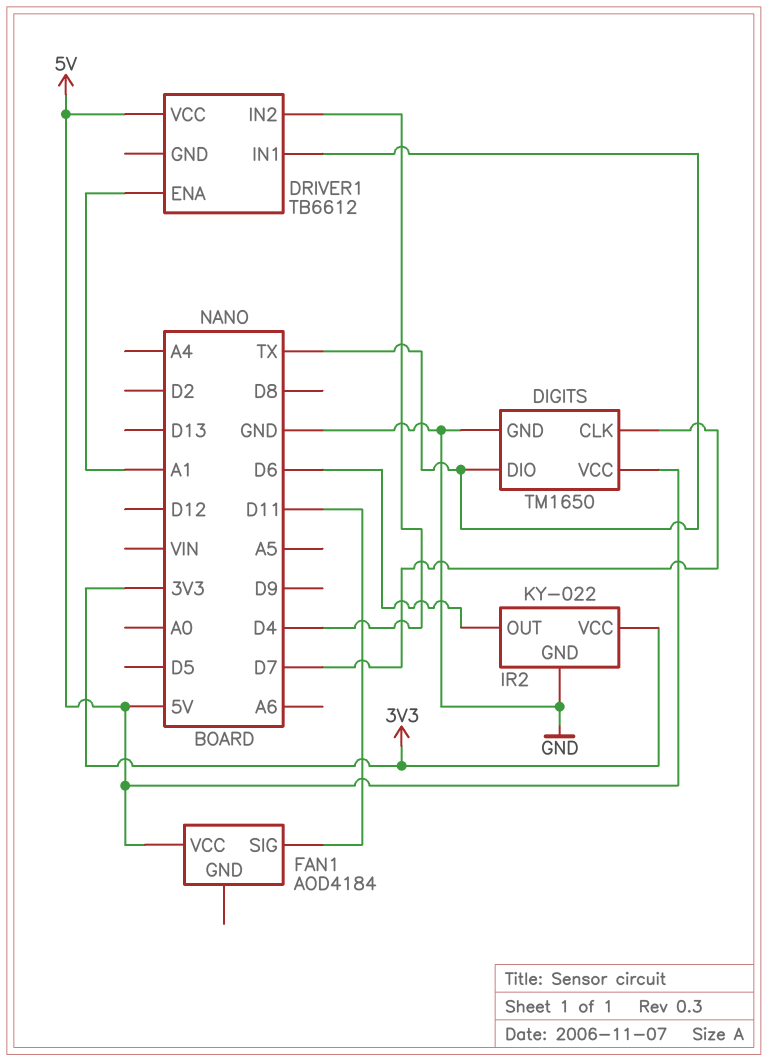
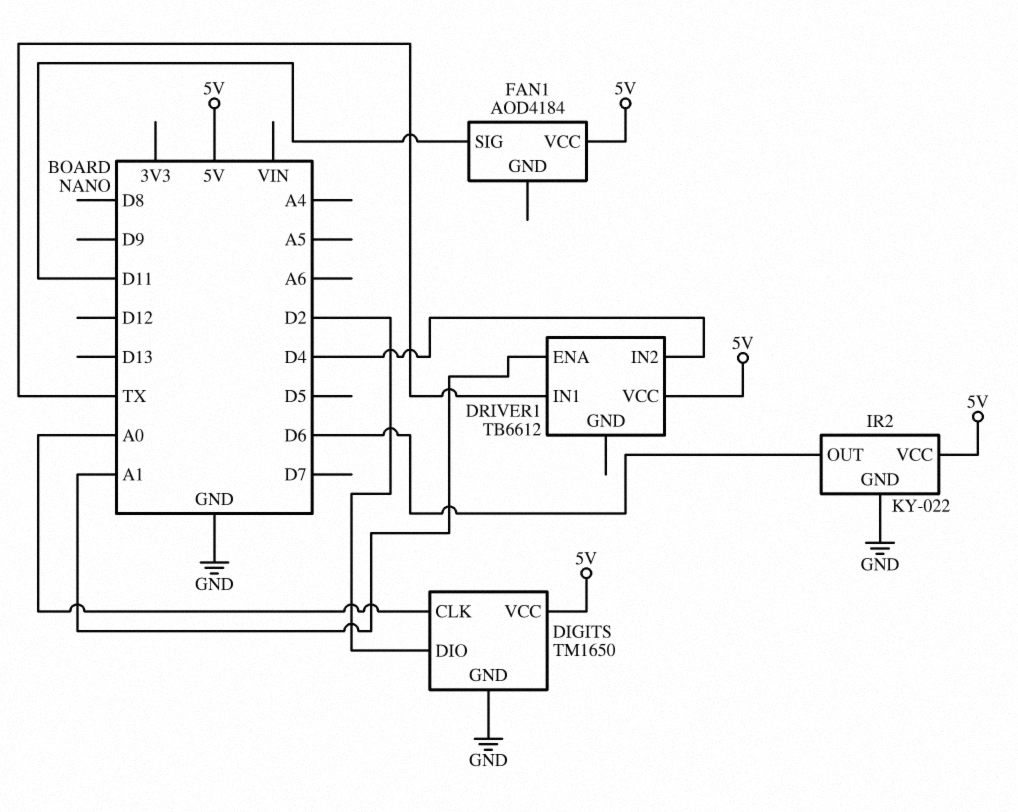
DIGITS pin CLK: D7 -> A0
DIGITS pin DIO: TX -> D2
IR2 pin VCC: 3V3 -> 5V

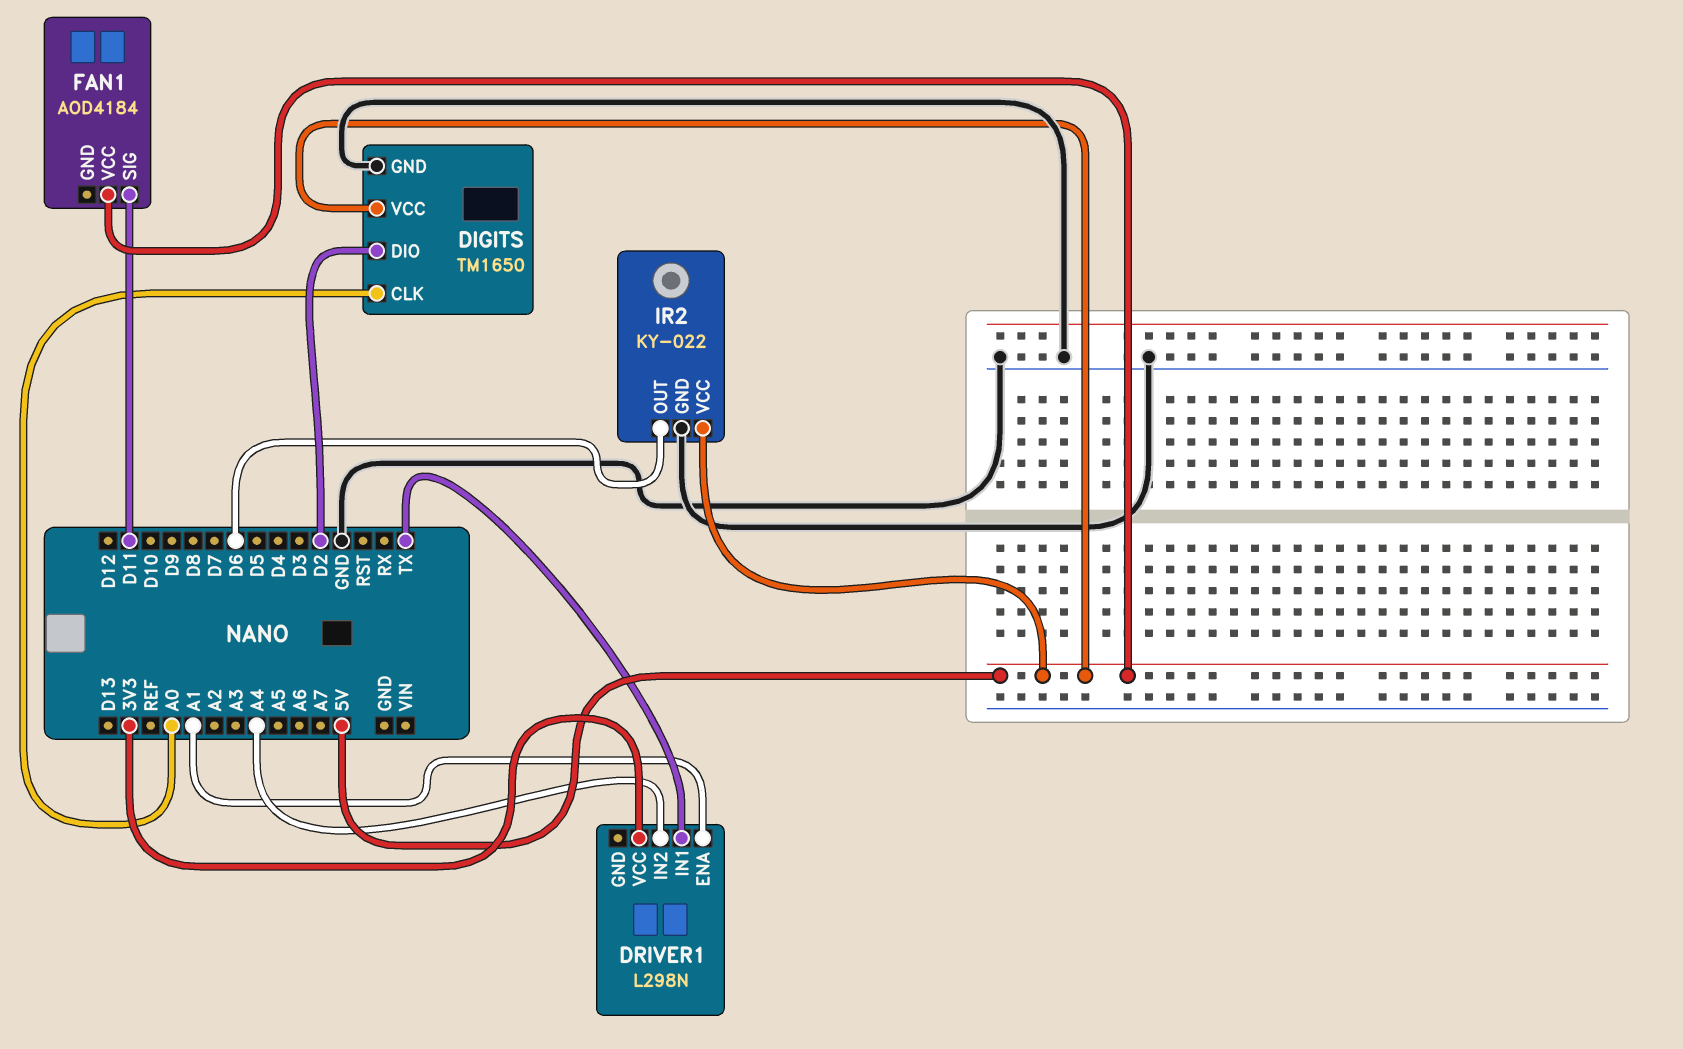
DRIVER1: TB6612 -> L298N
DRIVER1 pin IN2: D4 -> A4
DRIVER1 pin VCC: 5V -> 3V3

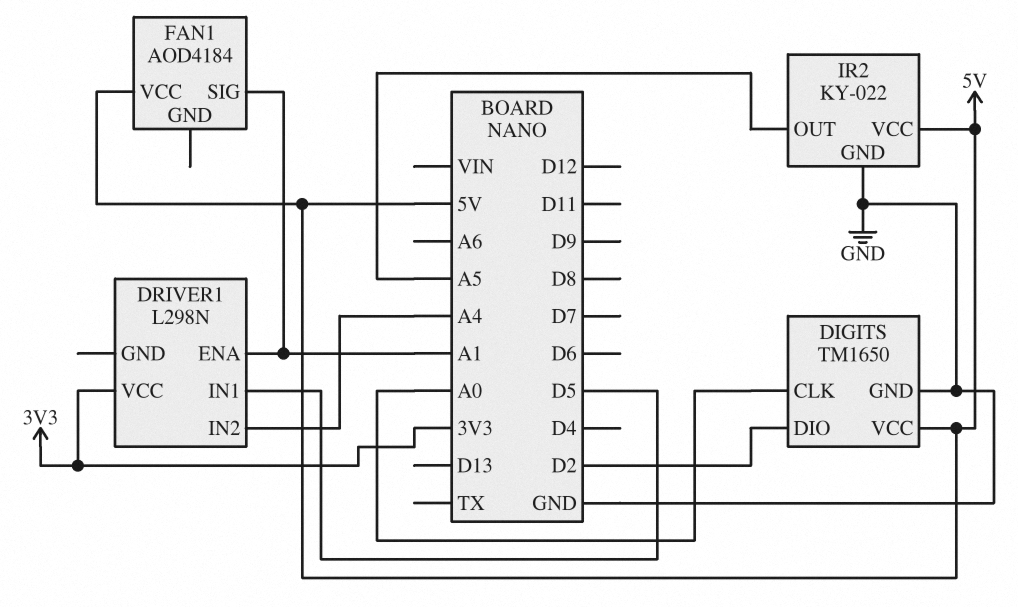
DRIVER1 pin IN1: TX -> D5
FAN1 pin SIG: D11 -> A1
IR2 pin OUT: D6 -> A5

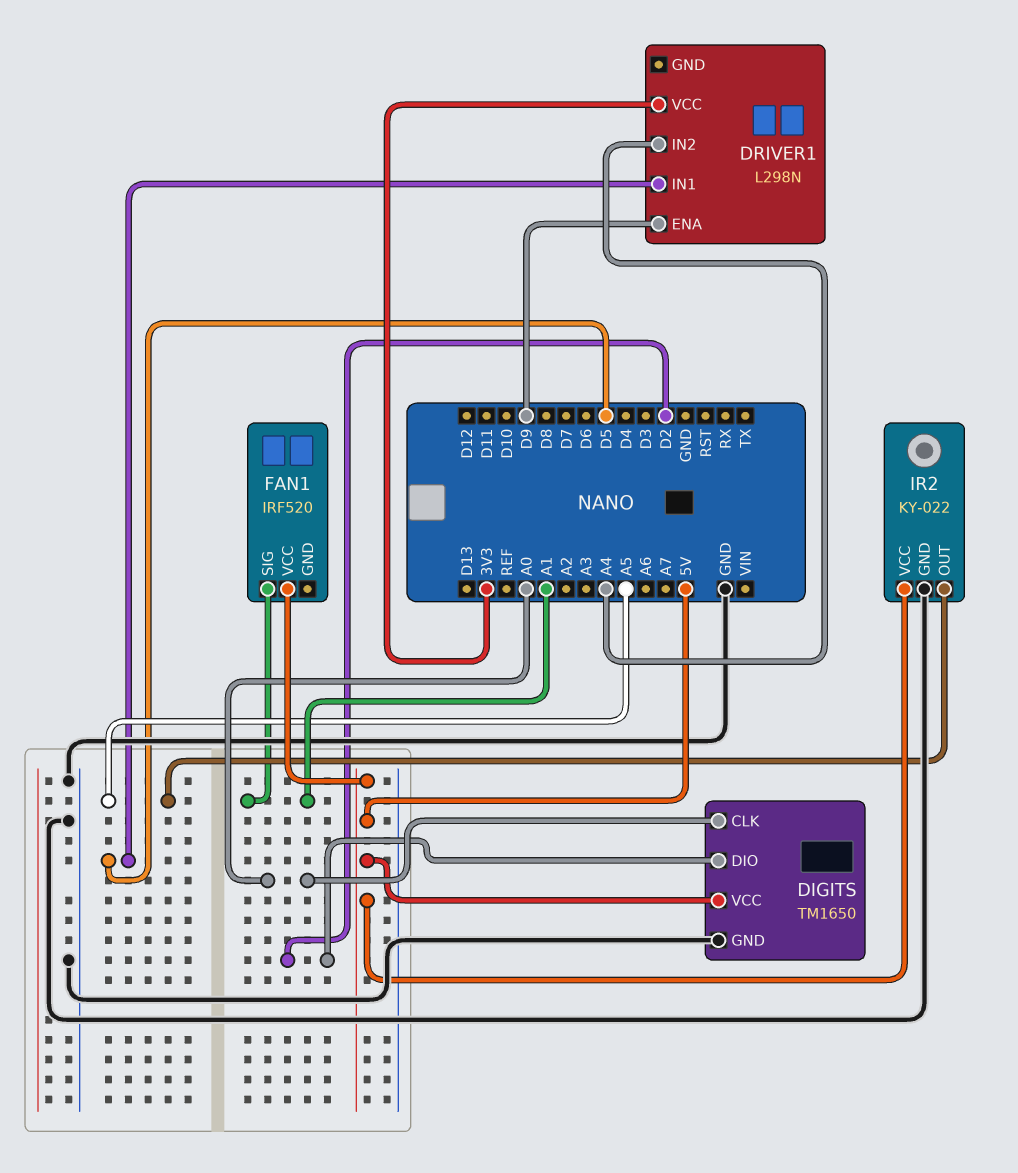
DRIVER1 pin ENA: A1 -> D9
FAN1: AOD4184 -> IRF520

